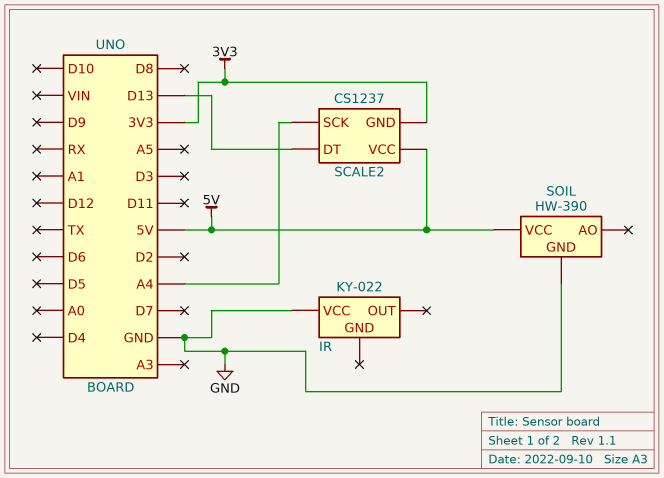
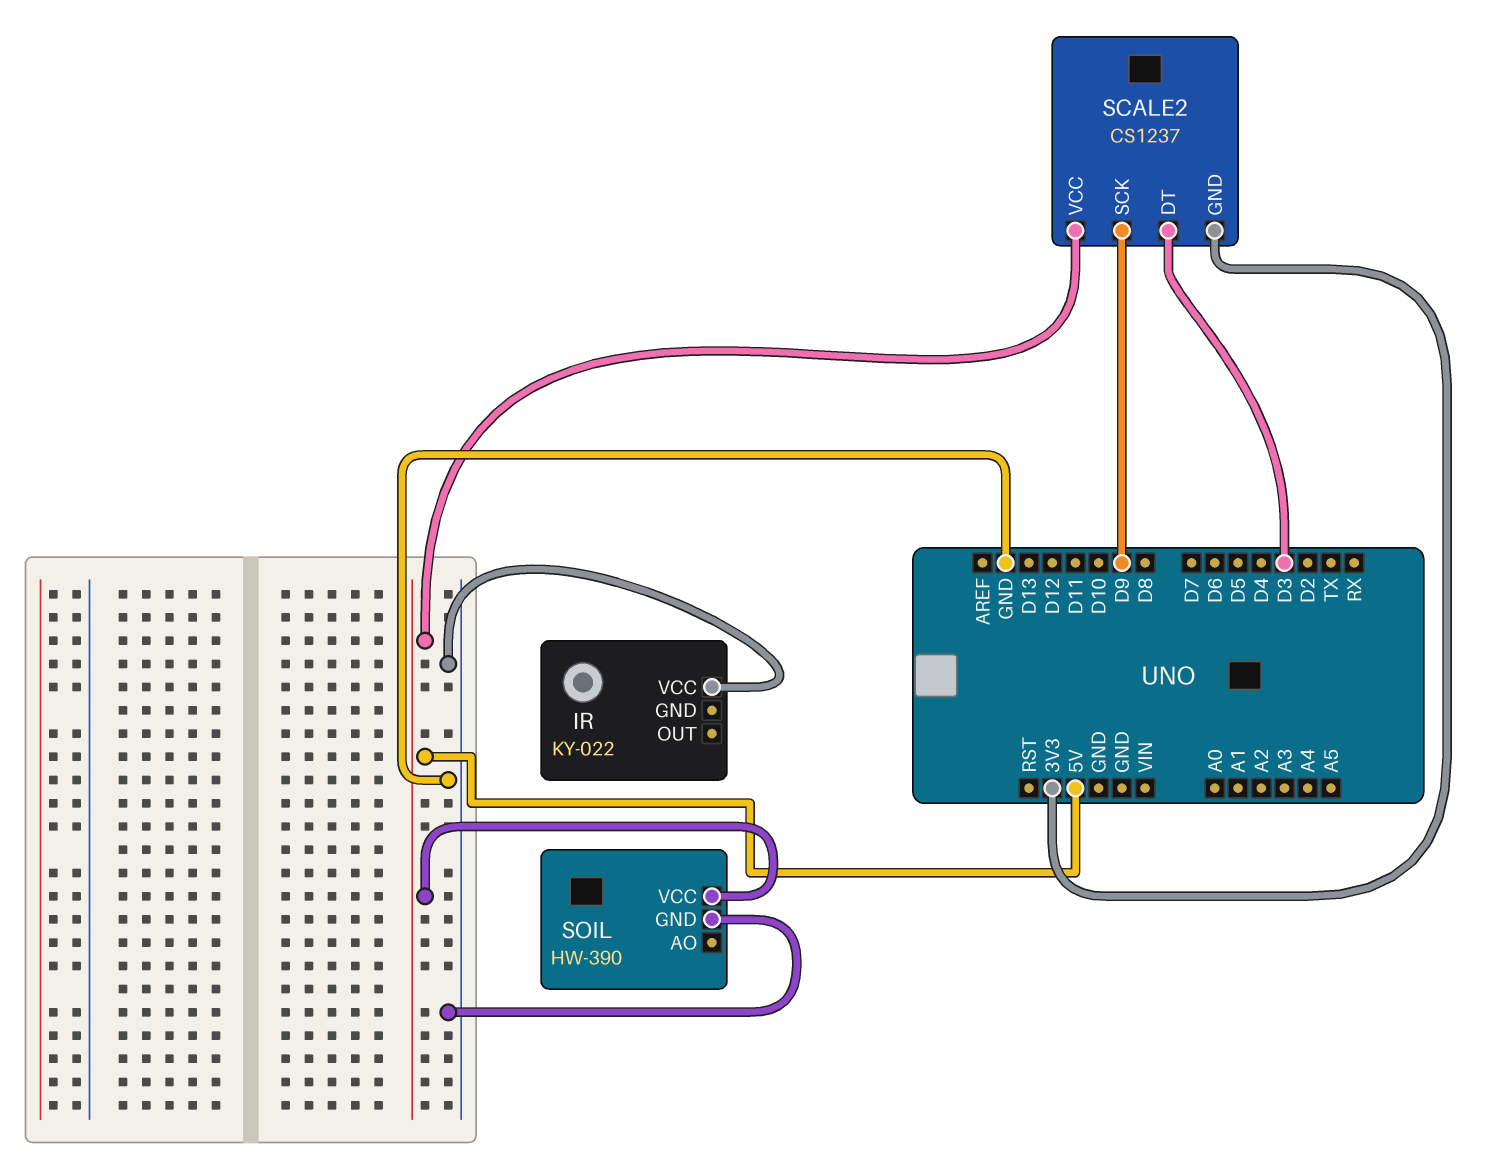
SCALE2 pin DT: D13 -> D3
SCALE2 pin SCK: A4 -> D9

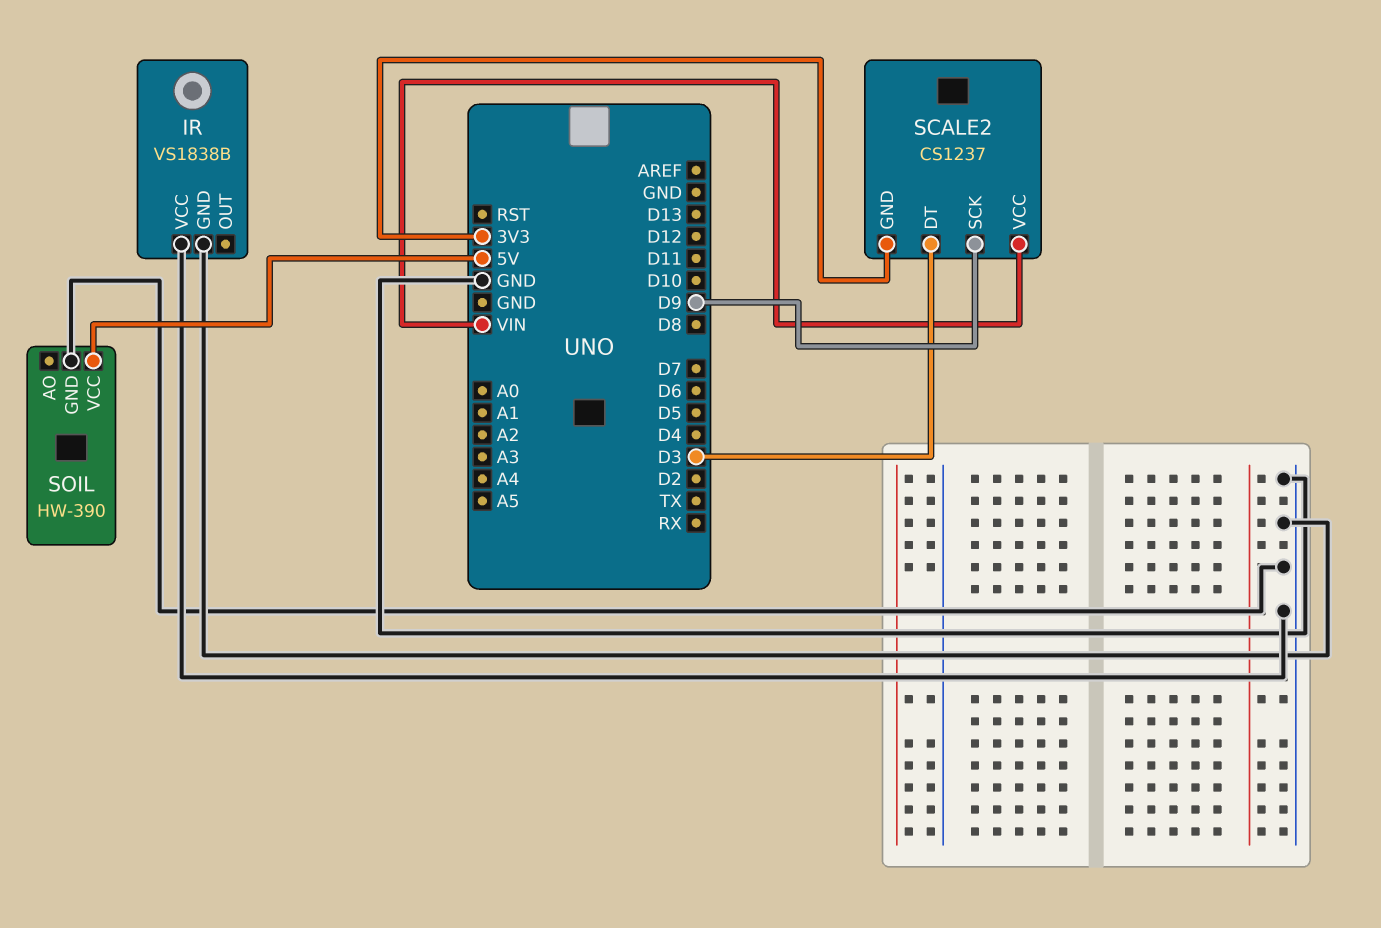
IR: KY-022 -> VS1838B
IR pin GND: none -> GND
SCALE2 pin VCC: 5V -> VIN

